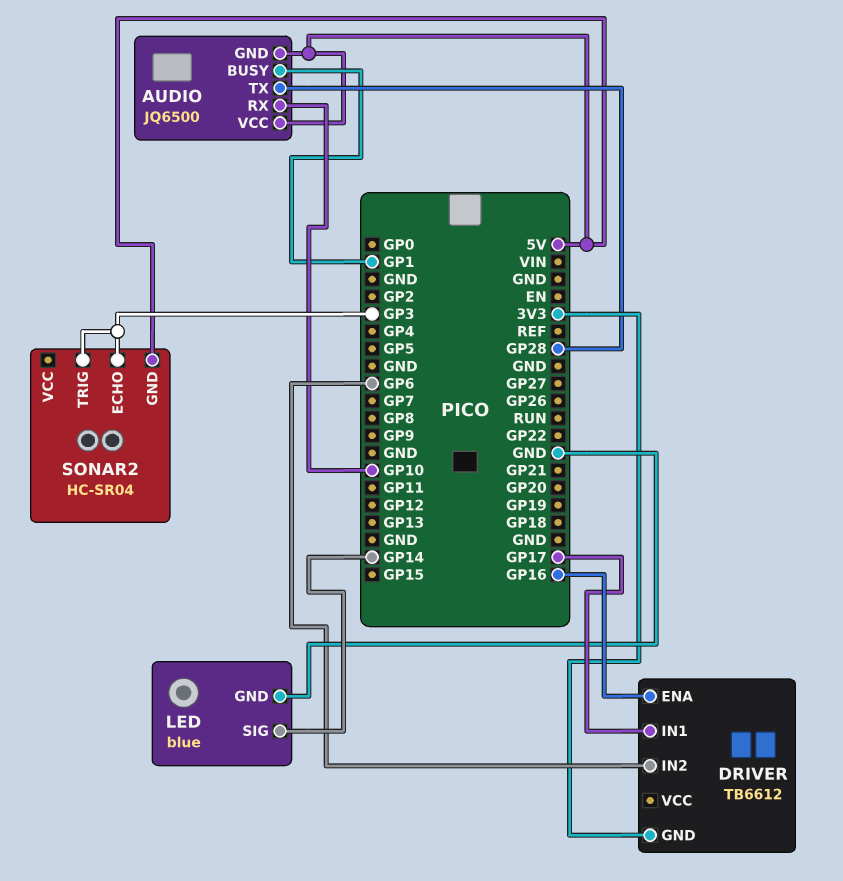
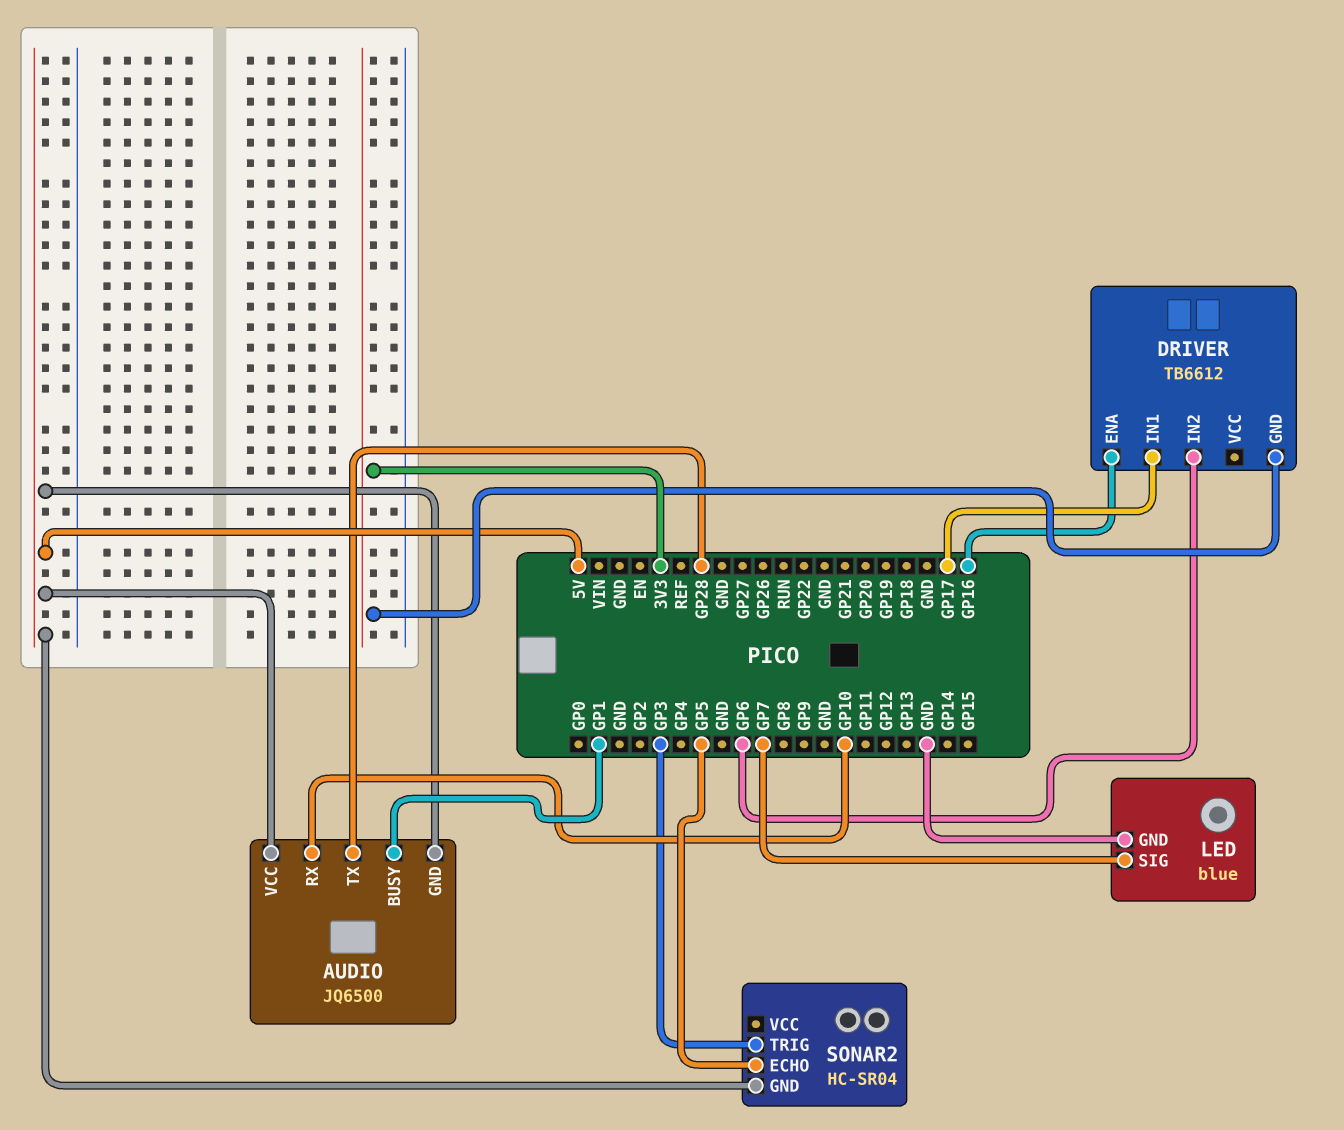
LED pin SIG: GP14 -> GP7
SONAR2 pin ECHO: GP3 -> GP5

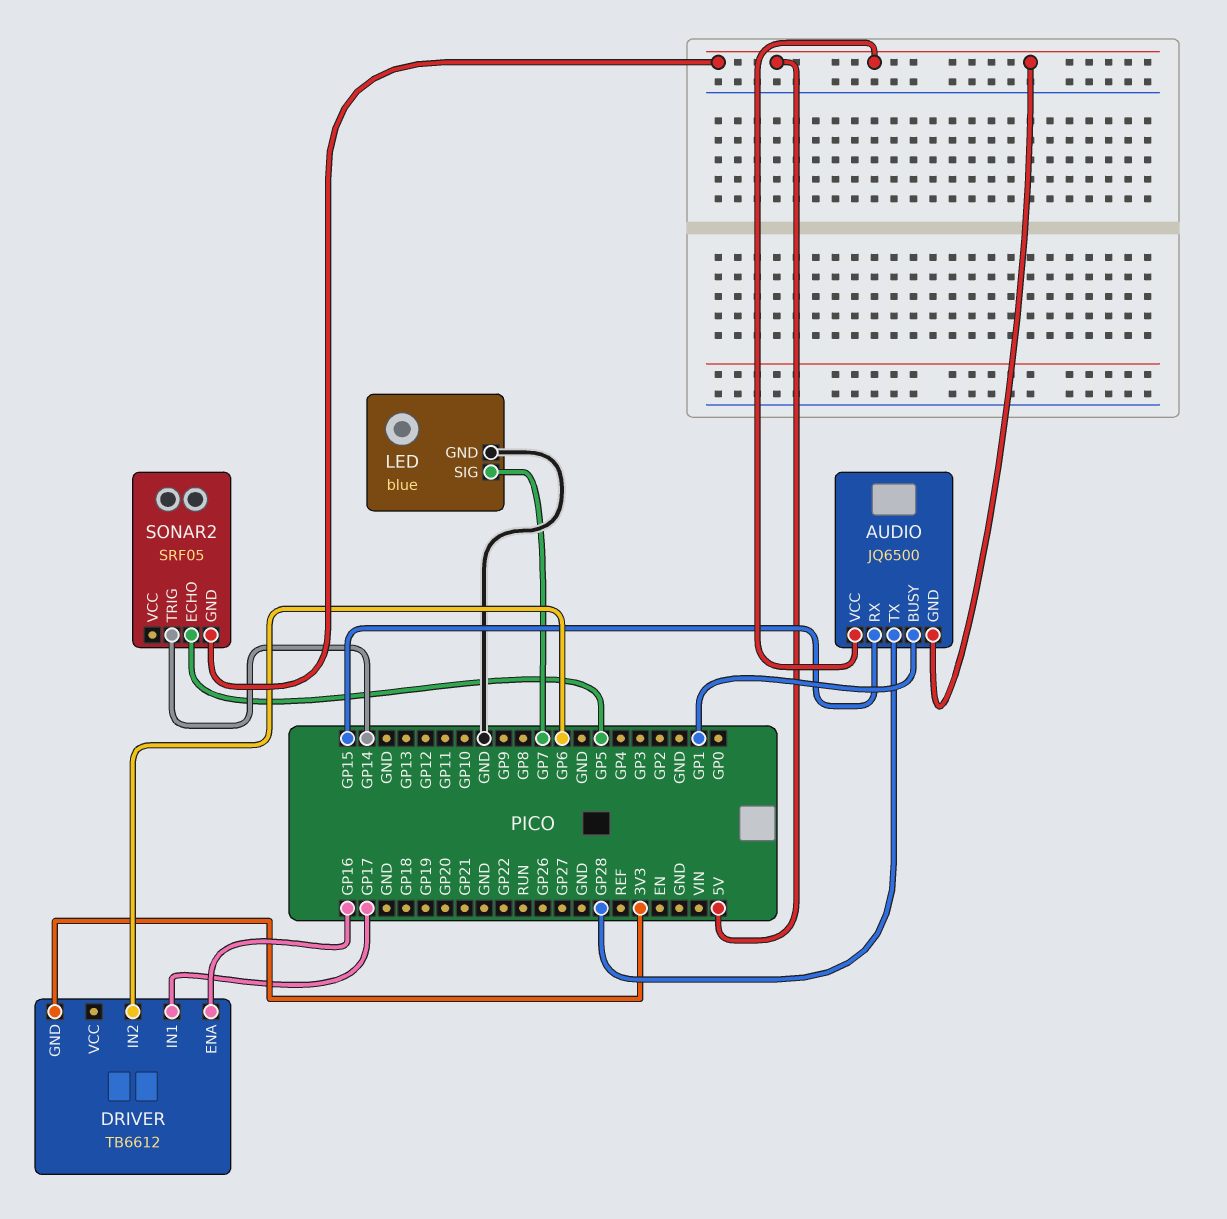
AUDIO pin RX: GP10 -> GP15
SONAR2: HC-SR04 -> SRF05
SONAR2 pin TRIG: GP3 -> GP14

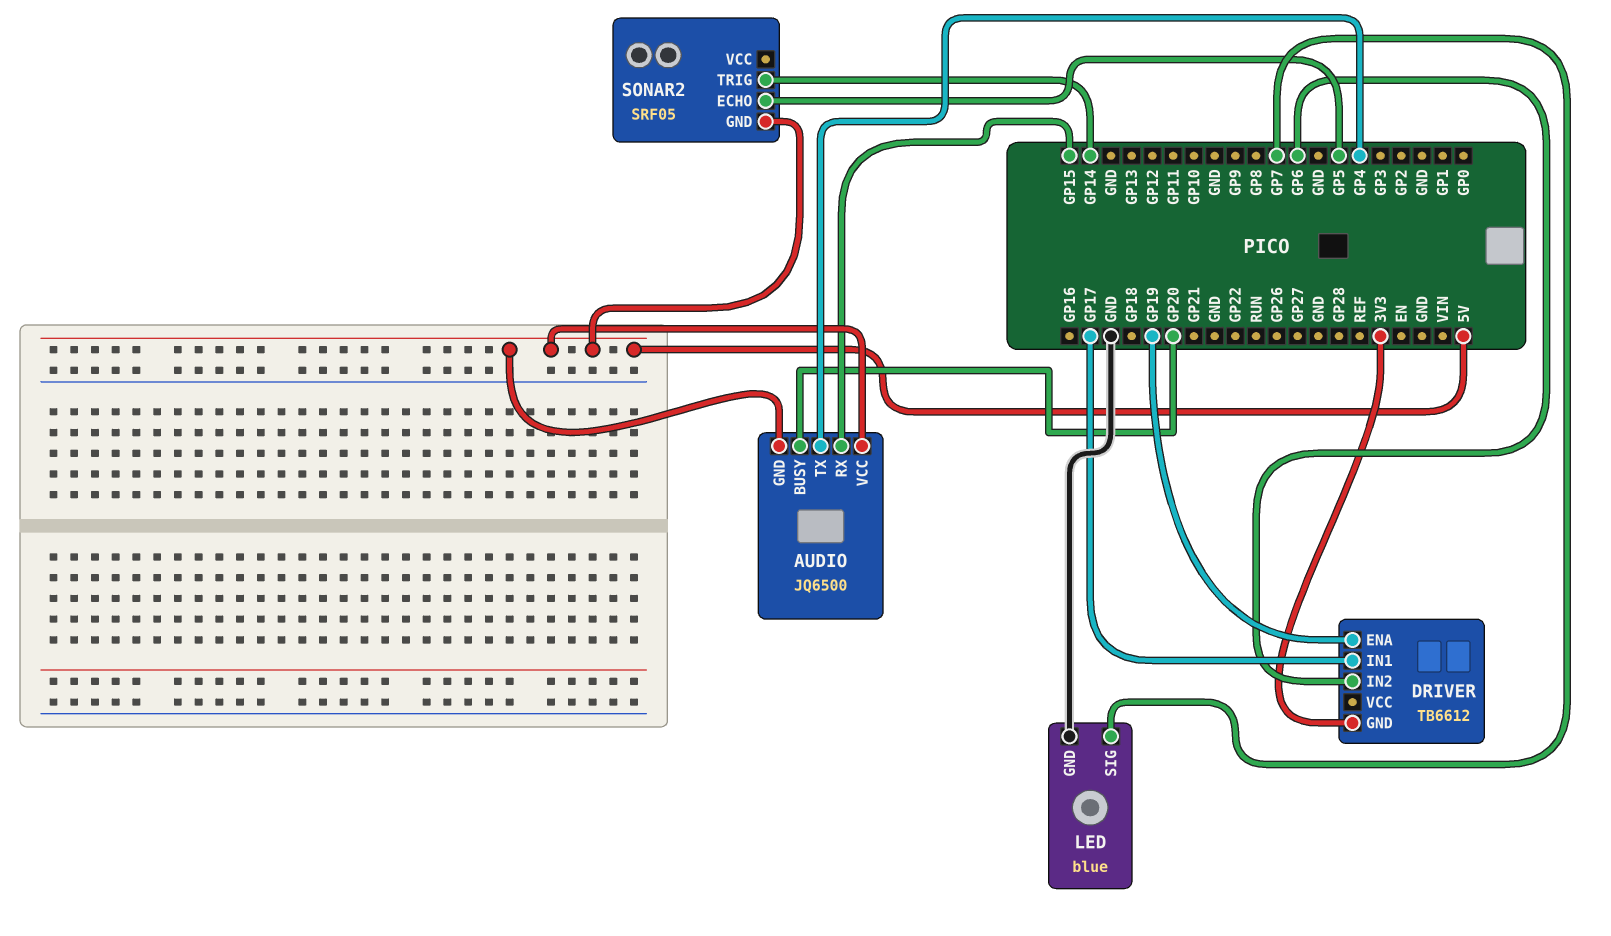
AUDIO pin BUSY: GP1 -> GP20
AUDIO pin TX: GP28 -> GP4
DRIVER pin ENA: GP16 -> GP19

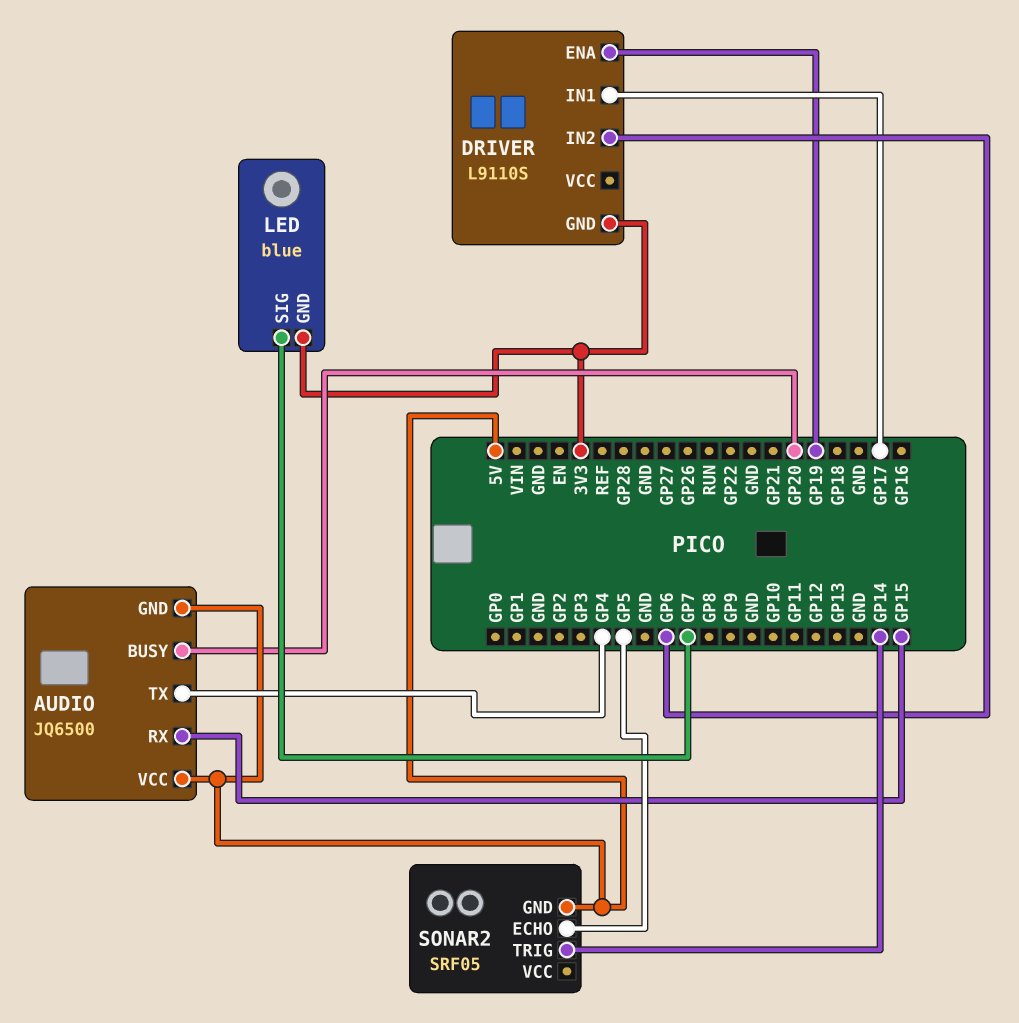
DRIVER: TB6612 -> L9110S
LED pin GND: GND -> 3V3

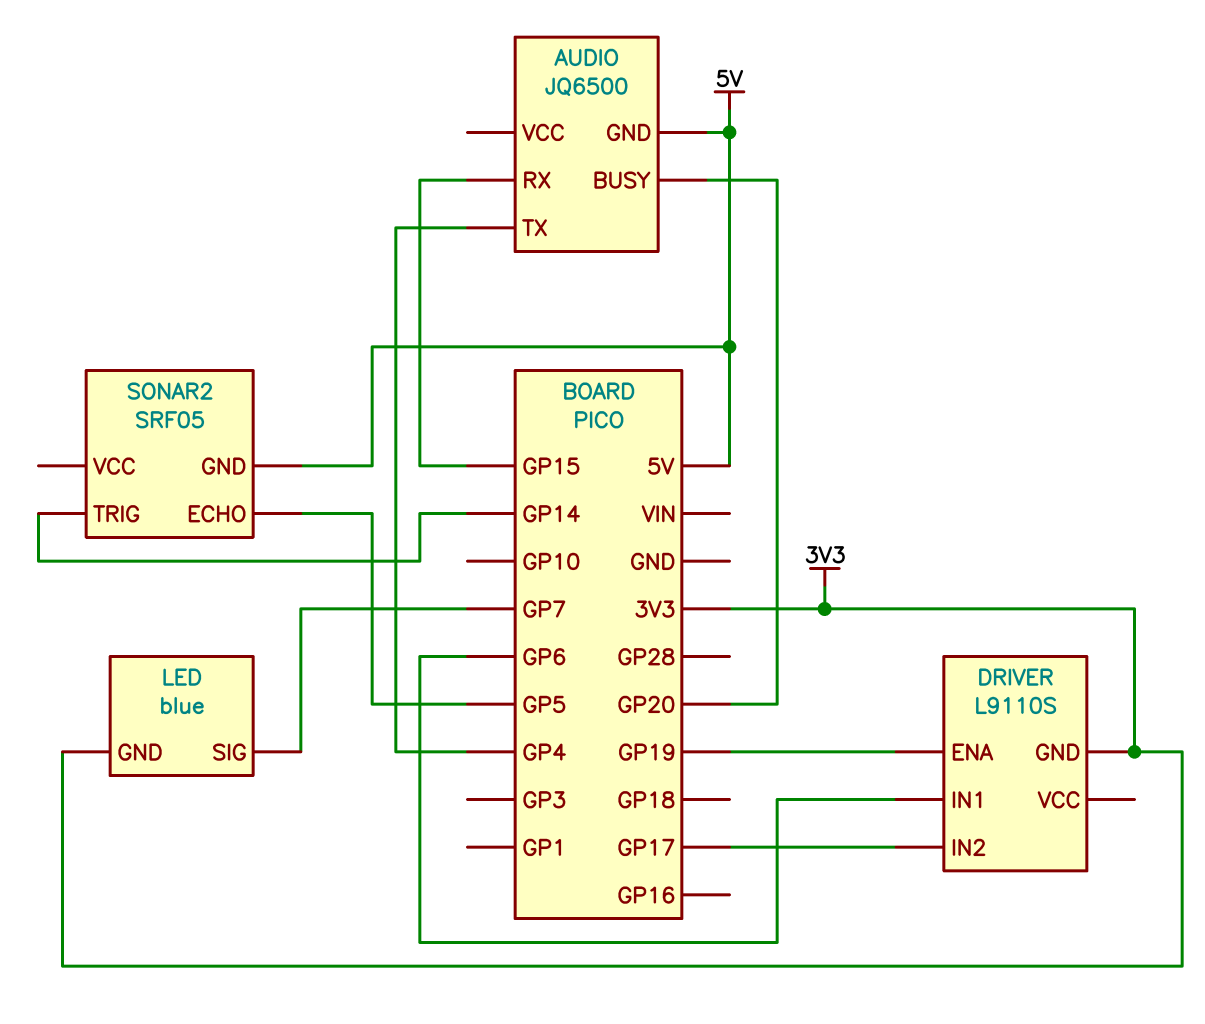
AUDIO pin VCC: 5V -> none
DRIVER pin IN1: GP17 -> GP6
DRIVER pin IN2: GP6 -> GP17

